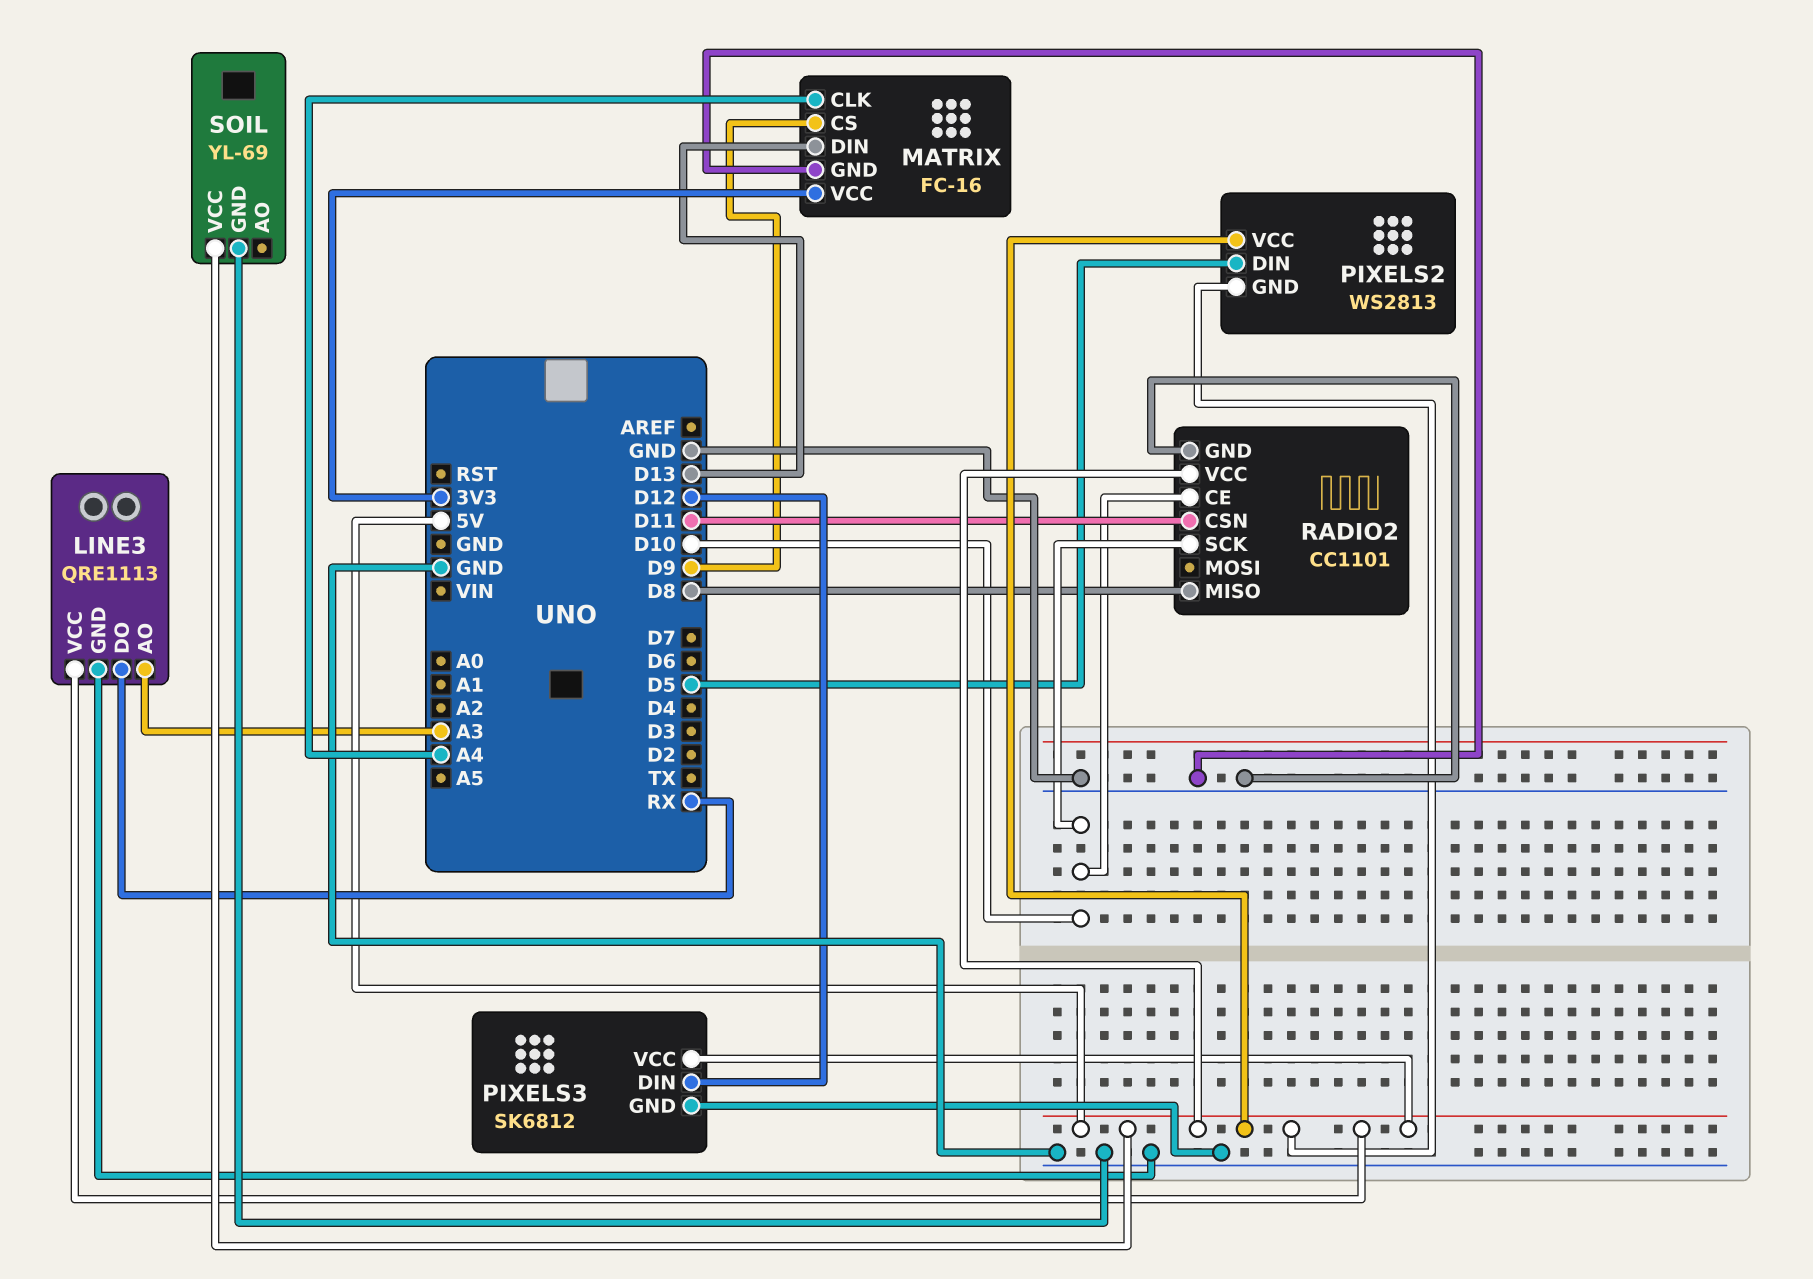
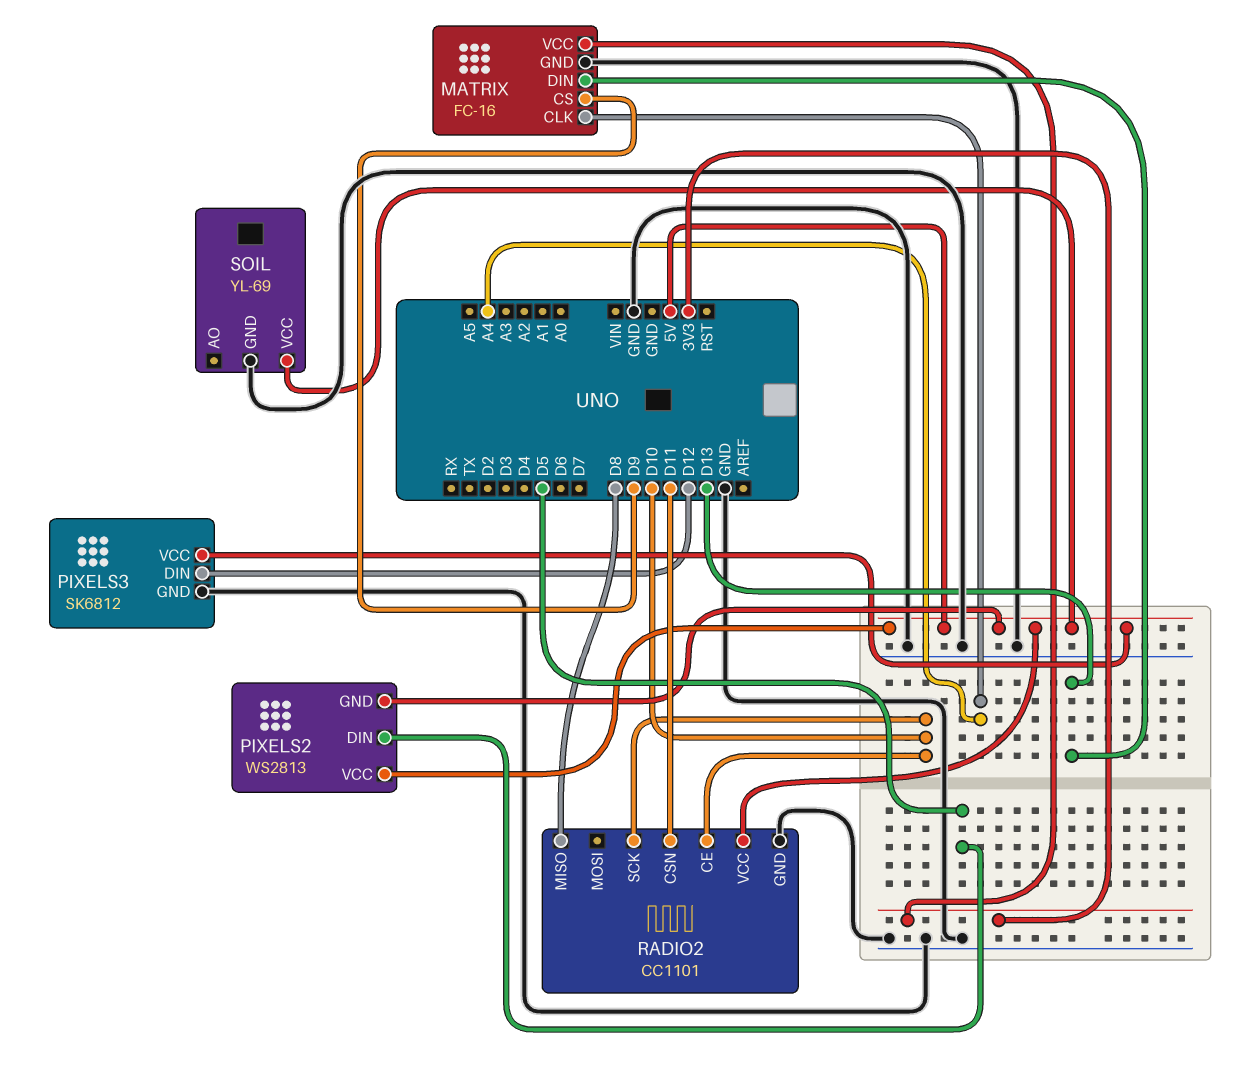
LINE3: QRE1113 -> none
LINE3 pin AO: A3 -> none
LINE3 pin DO: RX -> none
LINE3 pin GND: GND -> none
LINE3 pin VCC: 5V -> none

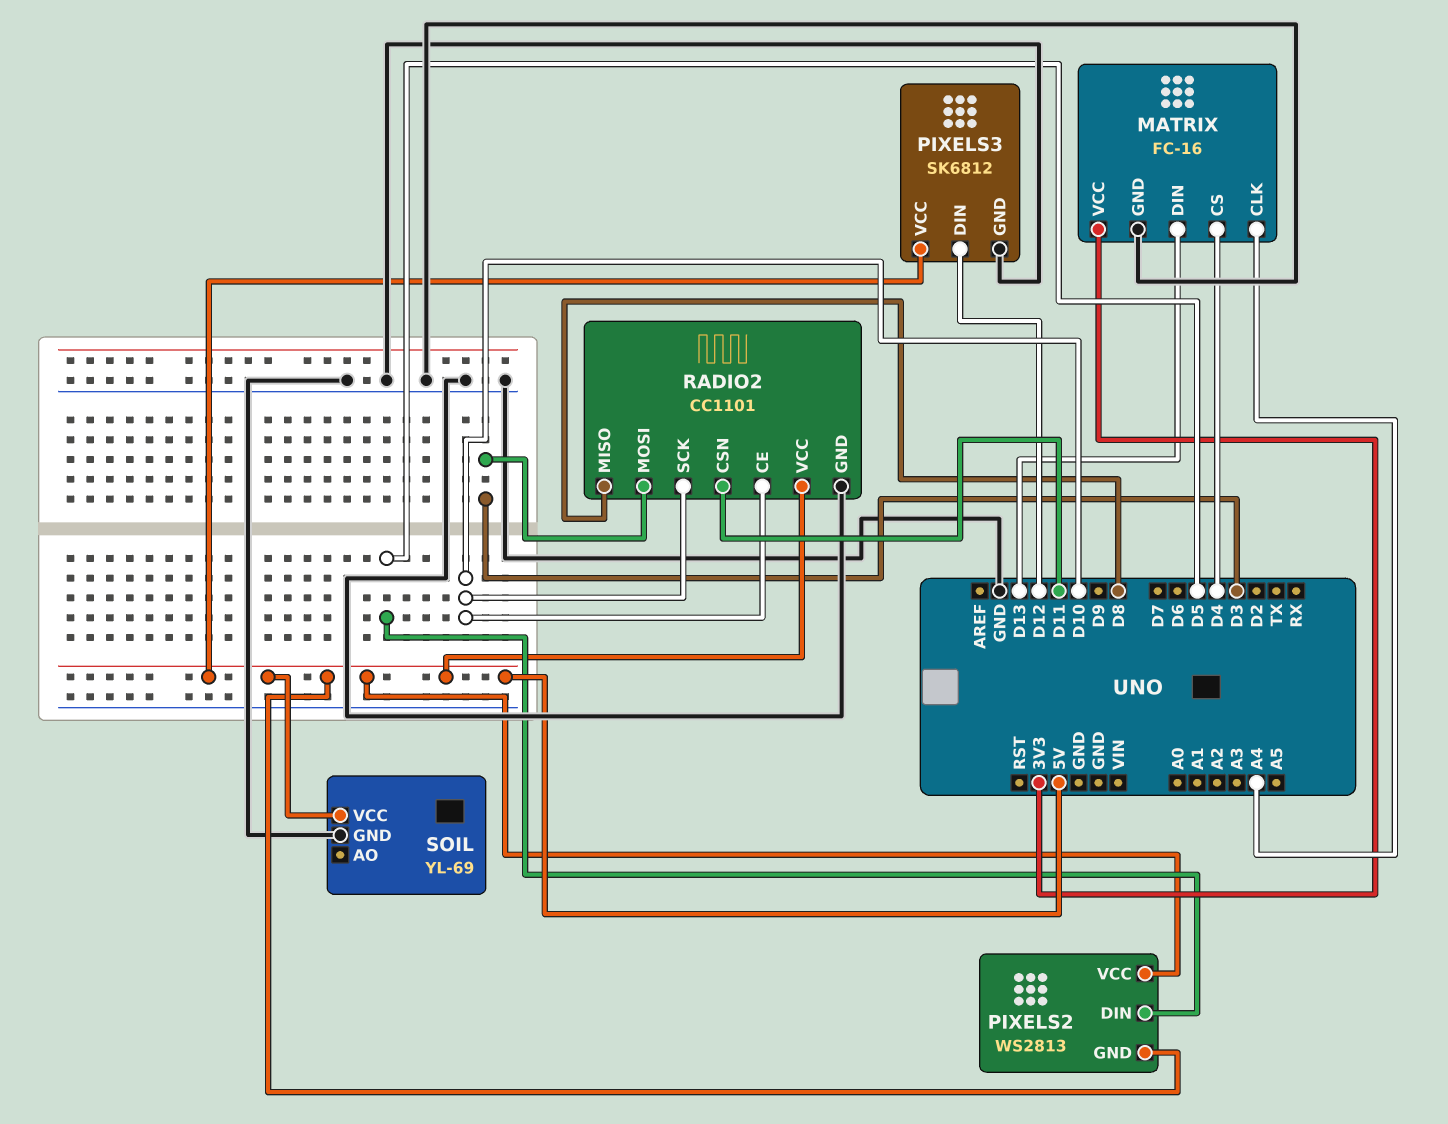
MATRIX pin CS: D9 -> D4
RADIO2 pin MOSI: none -> D3

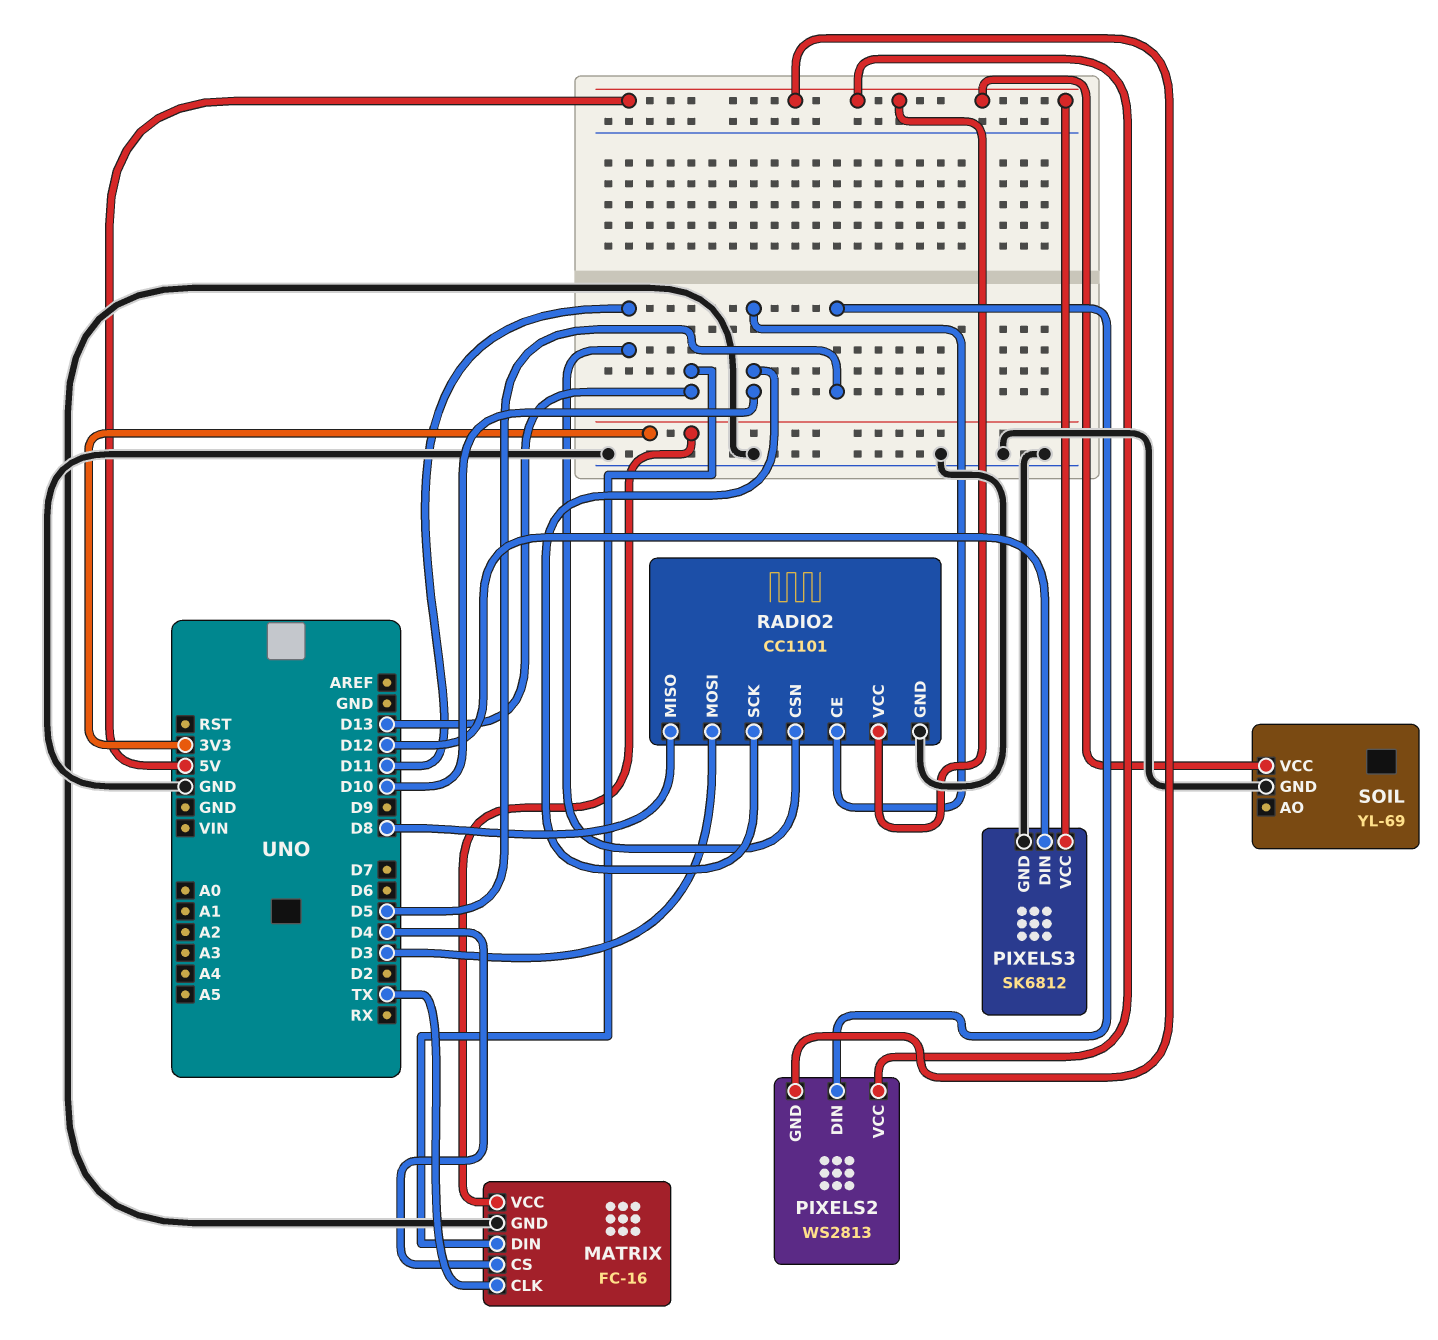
MATRIX pin CLK: A4 -> TX

